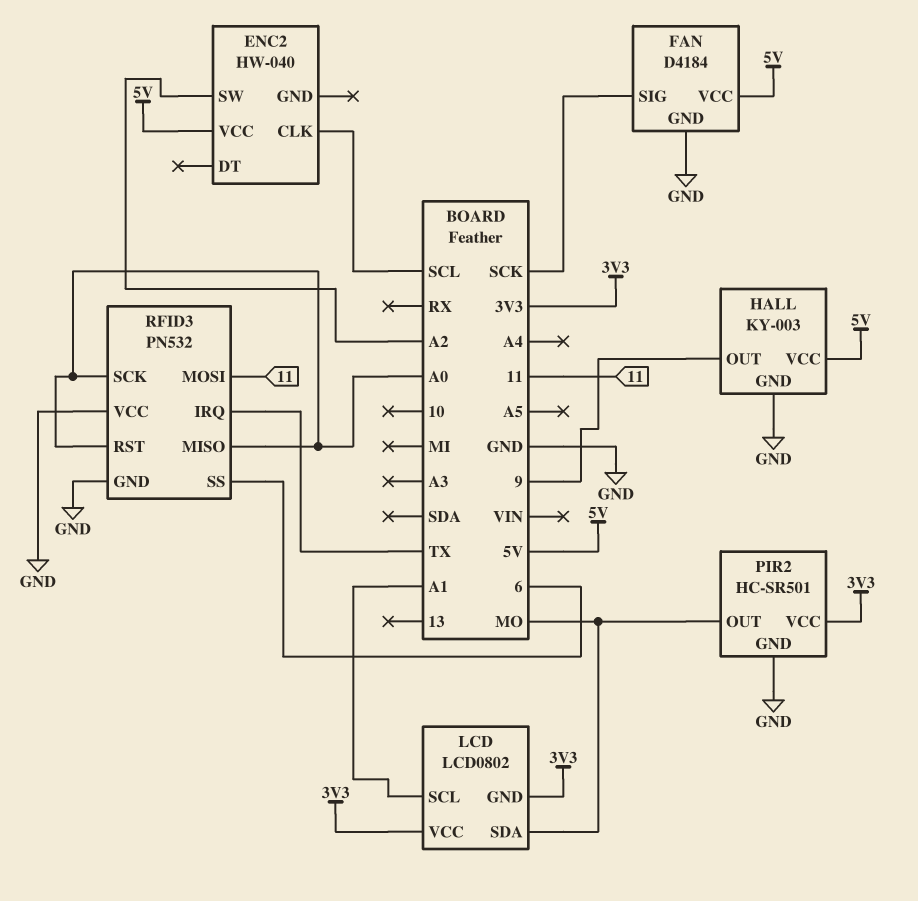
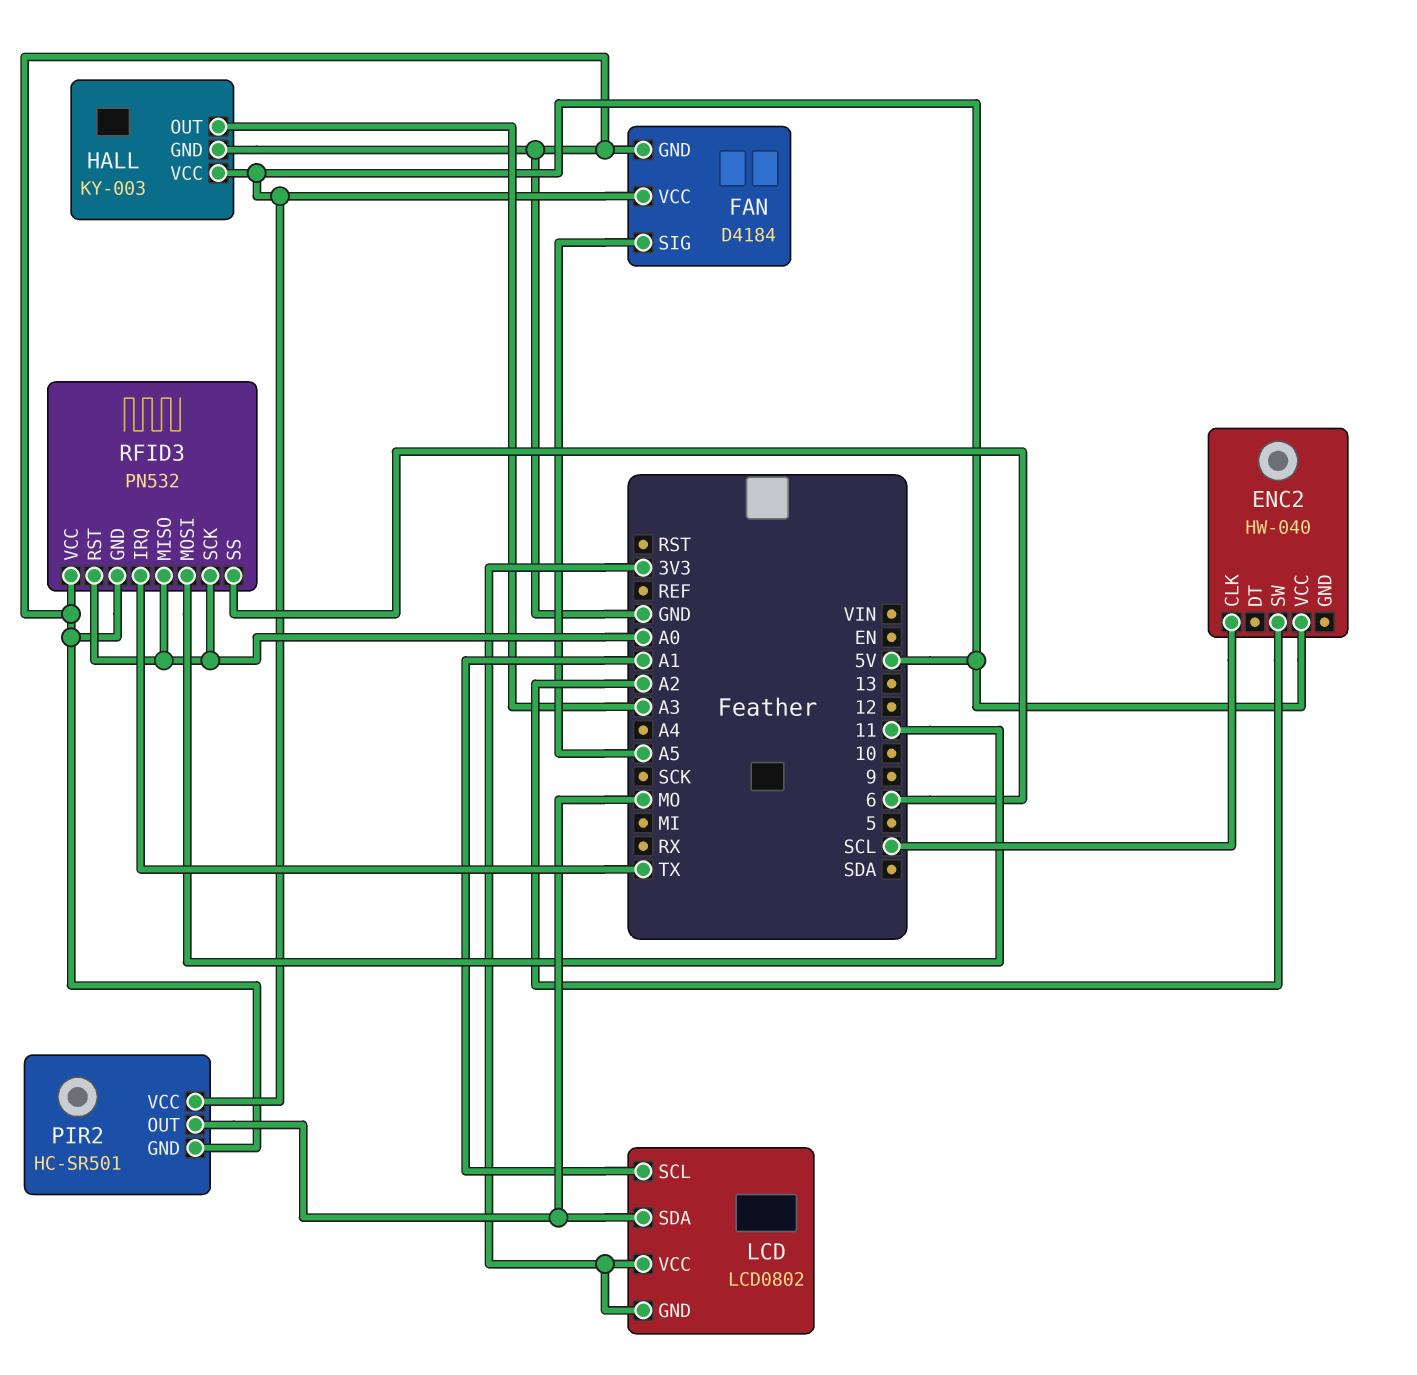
FAN pin SIG: SCK -> A5
HALL pin OUT: 9 -> A3
PIR2 pin VCC: 3V3 -> 5V

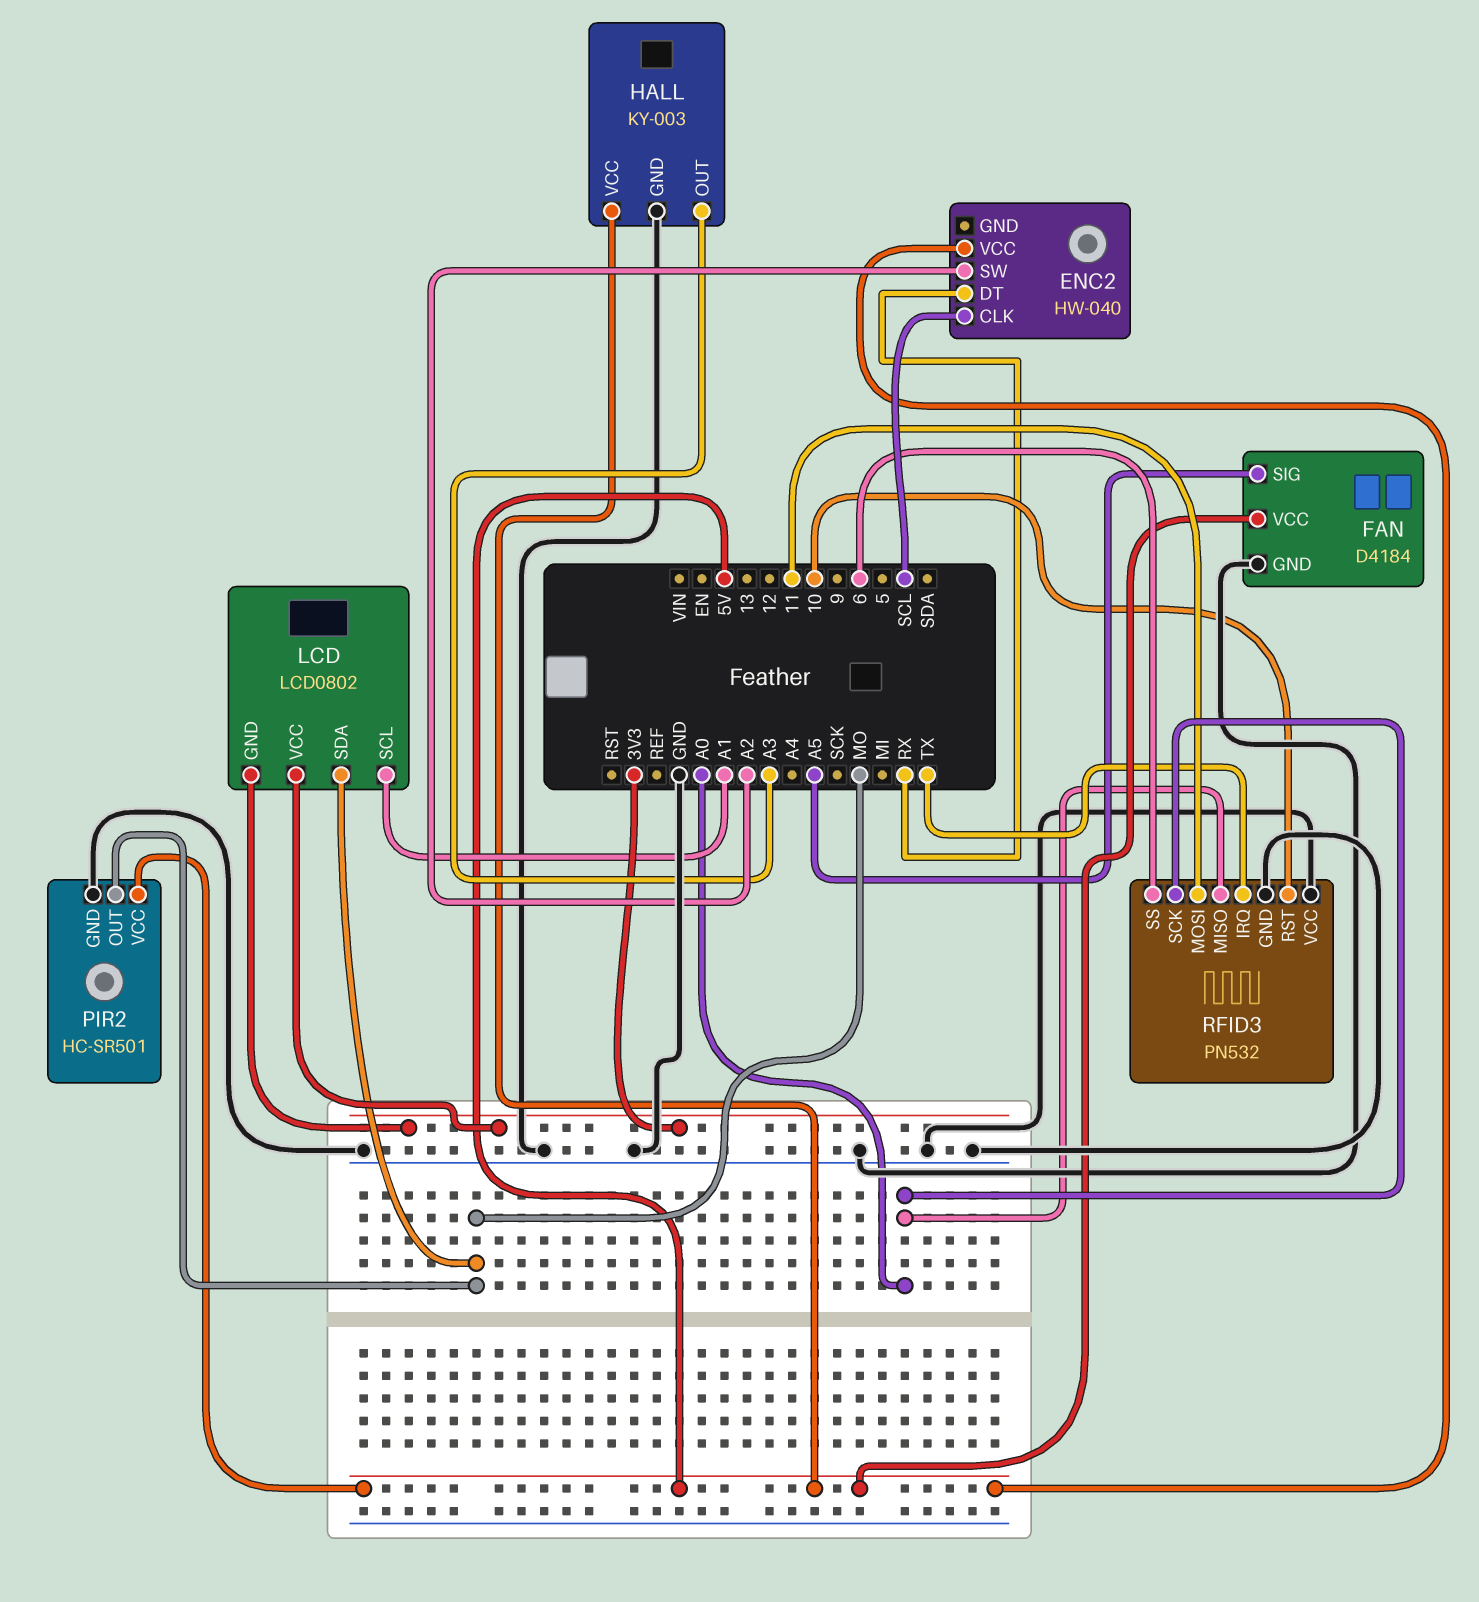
ENC2 pin DT: none -> RX
RFID3 pin RST: A0 -> 10

